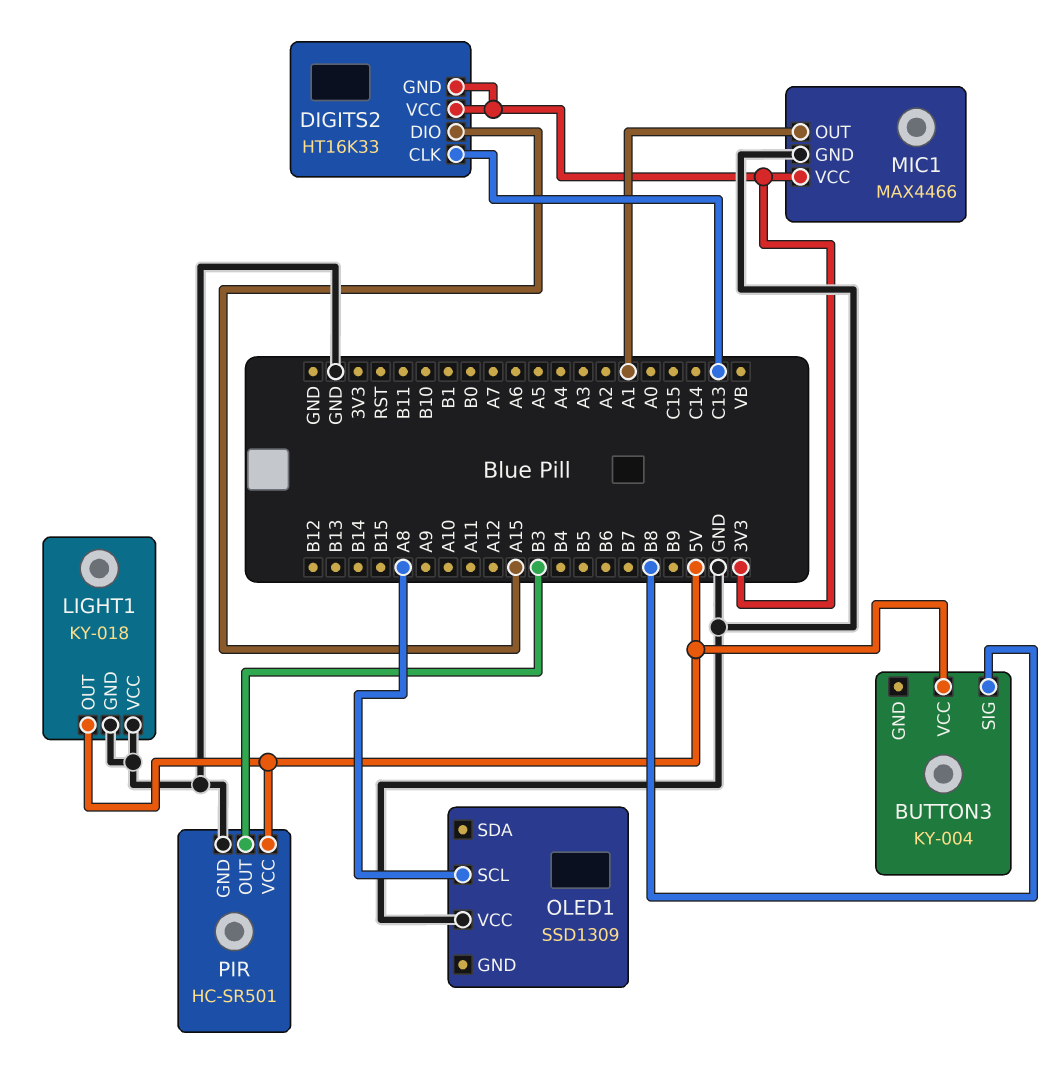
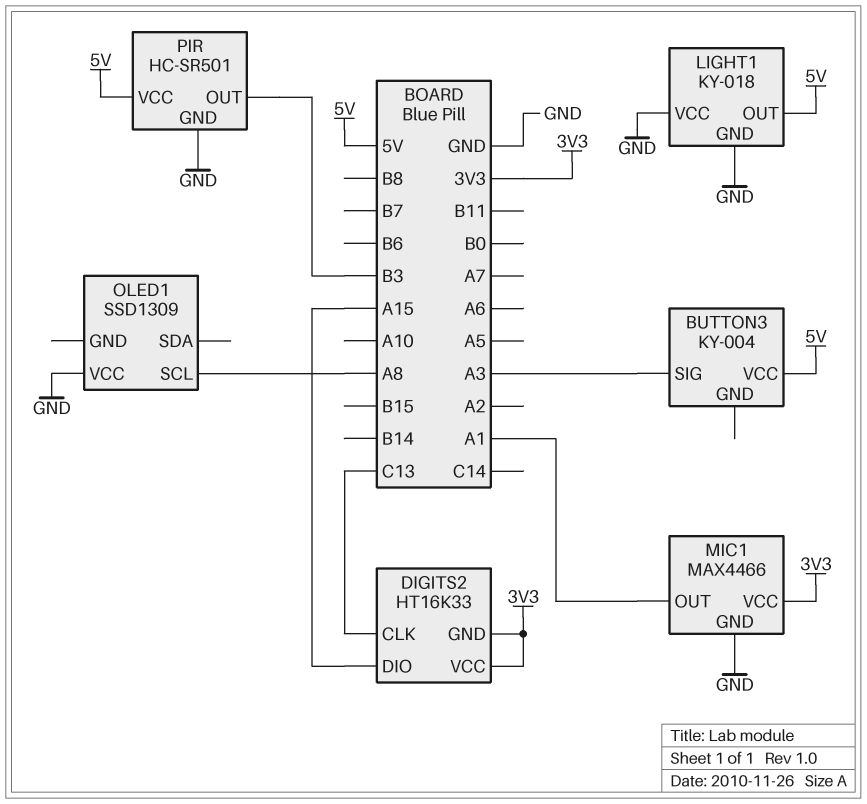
BUTTON3 pin SIG: B8 -> A3

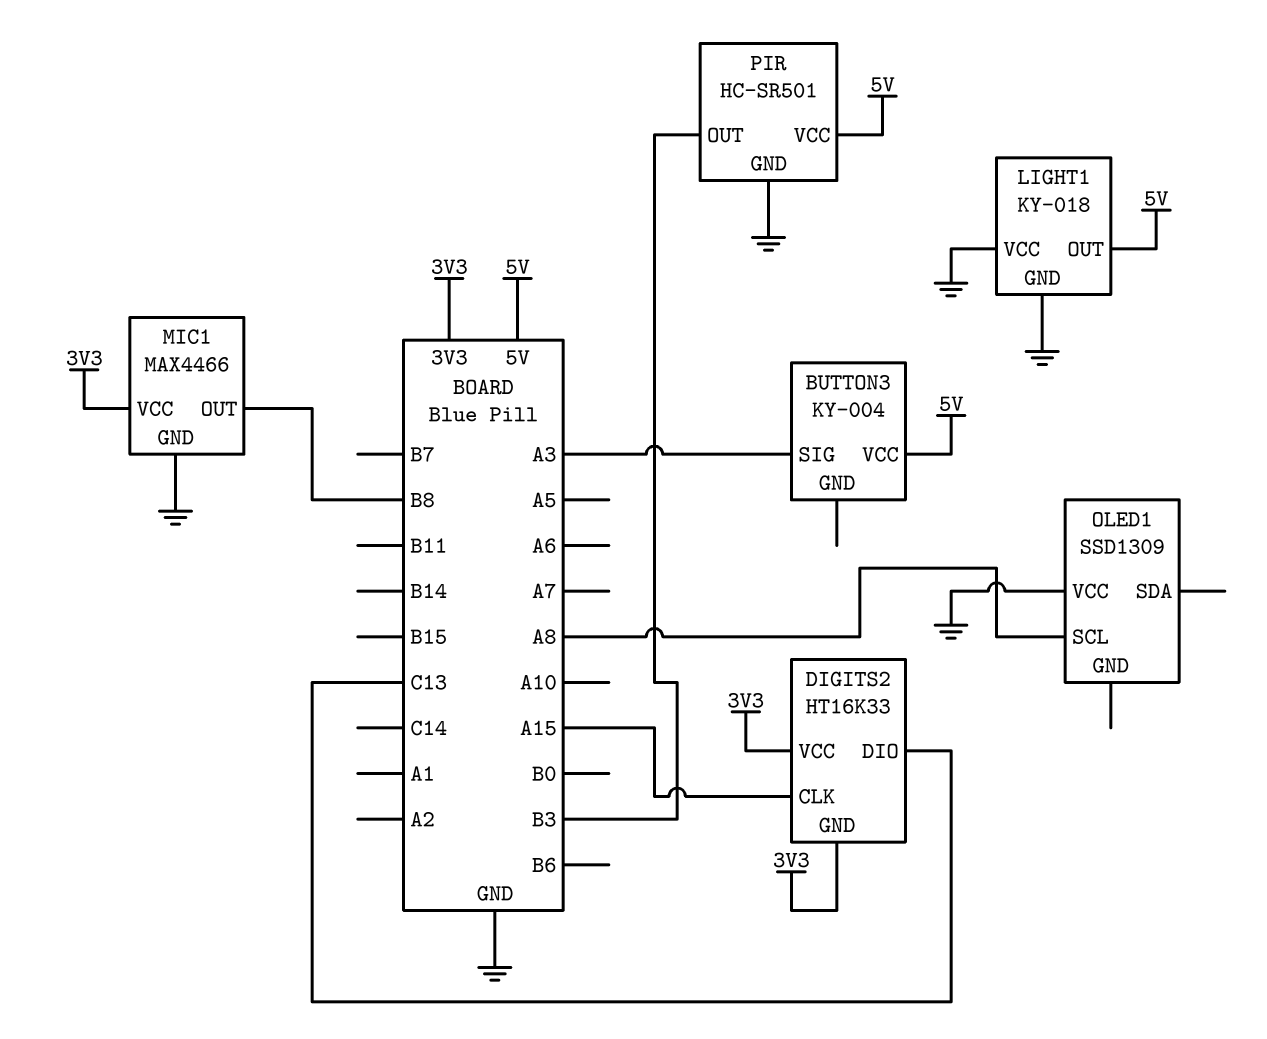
DIGITS2 pin CLK: C13 -> A15
DIGITS2 pin DIO: A15 -> C13
MIC1 pin OUT: A1 -> B8

